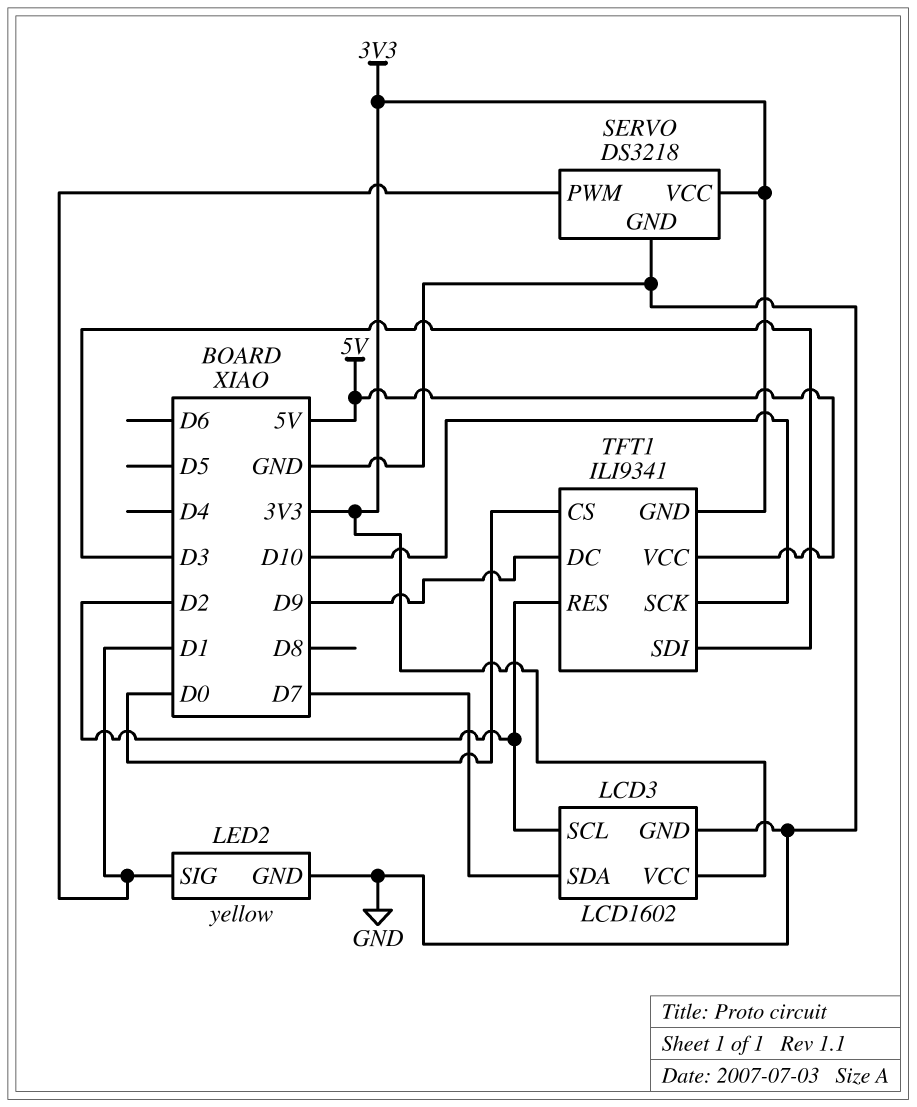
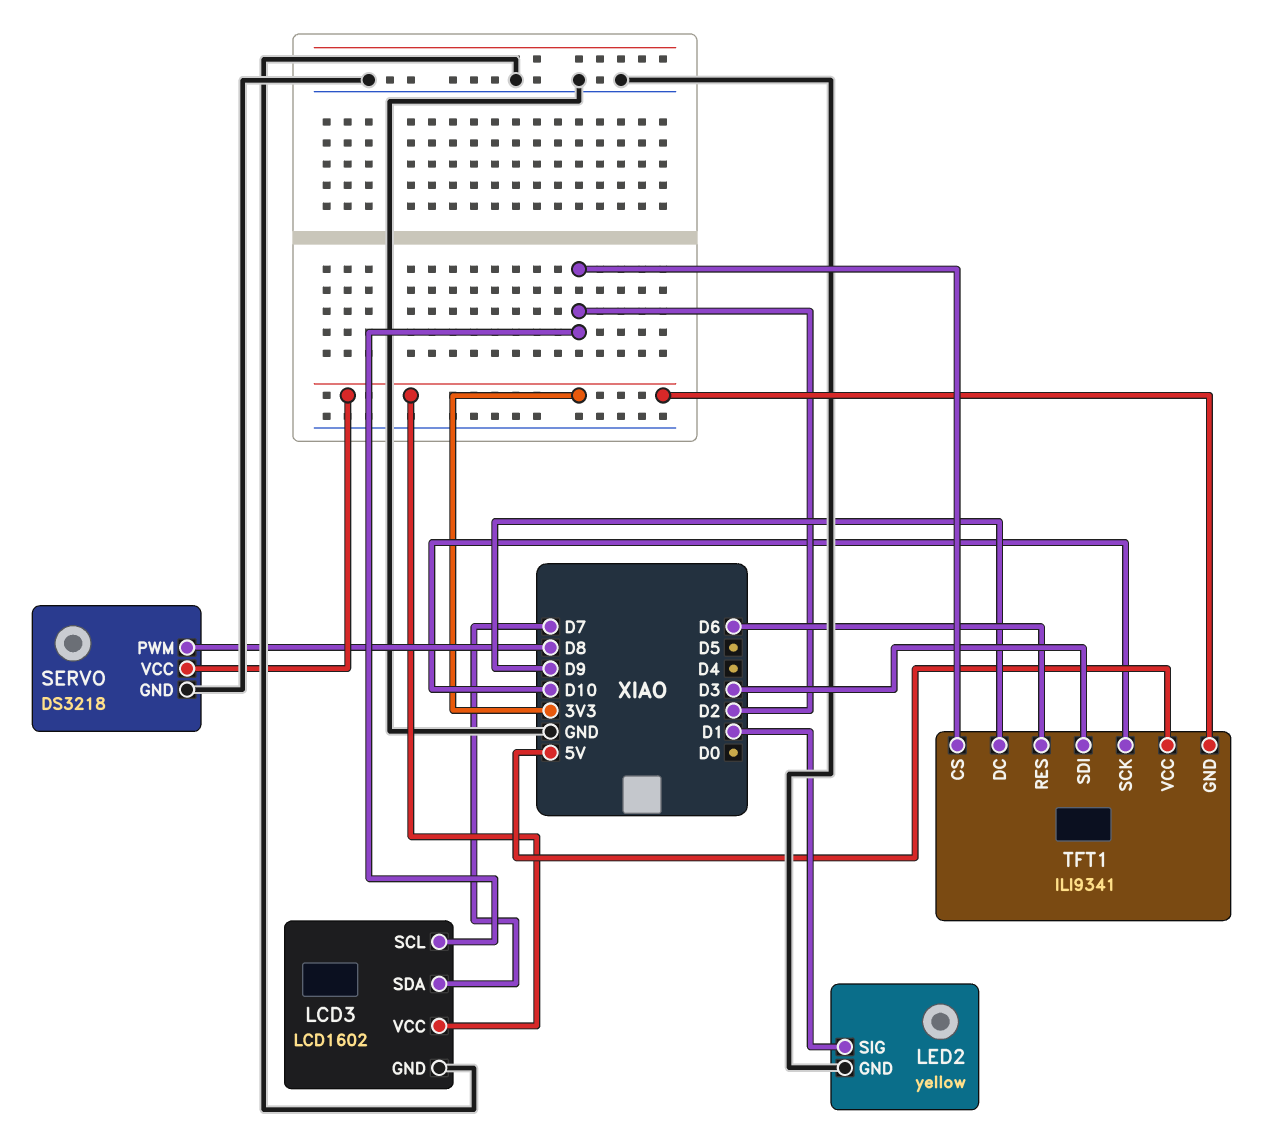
SERVO pin PWM: D1 -> D8
TFT1 pin CS: D0 -> D2
TFT1 pin RES: D2 -> D6

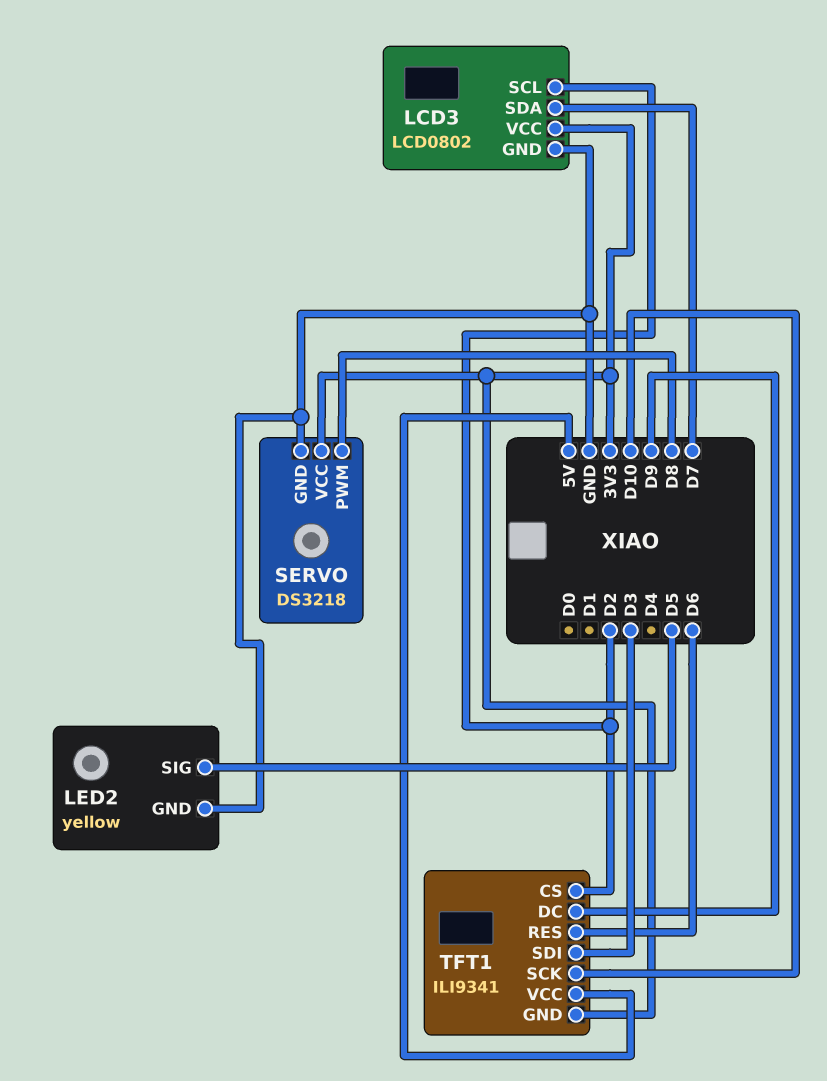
LCD3: LCD1602 -> LCD0802
LED2 pin SIG: D1 -> D5

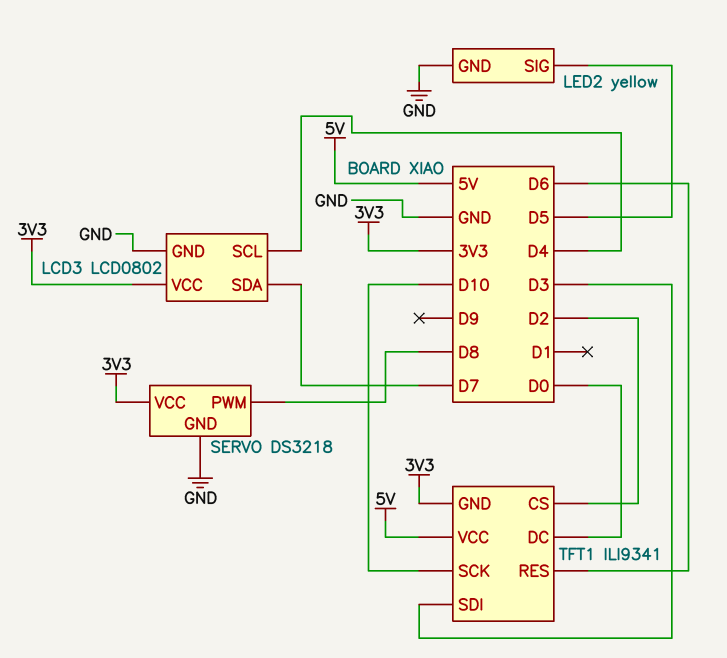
LCD3 pin SCL: D2 -> D4
TFT1 pin DC: D9 -> D0

